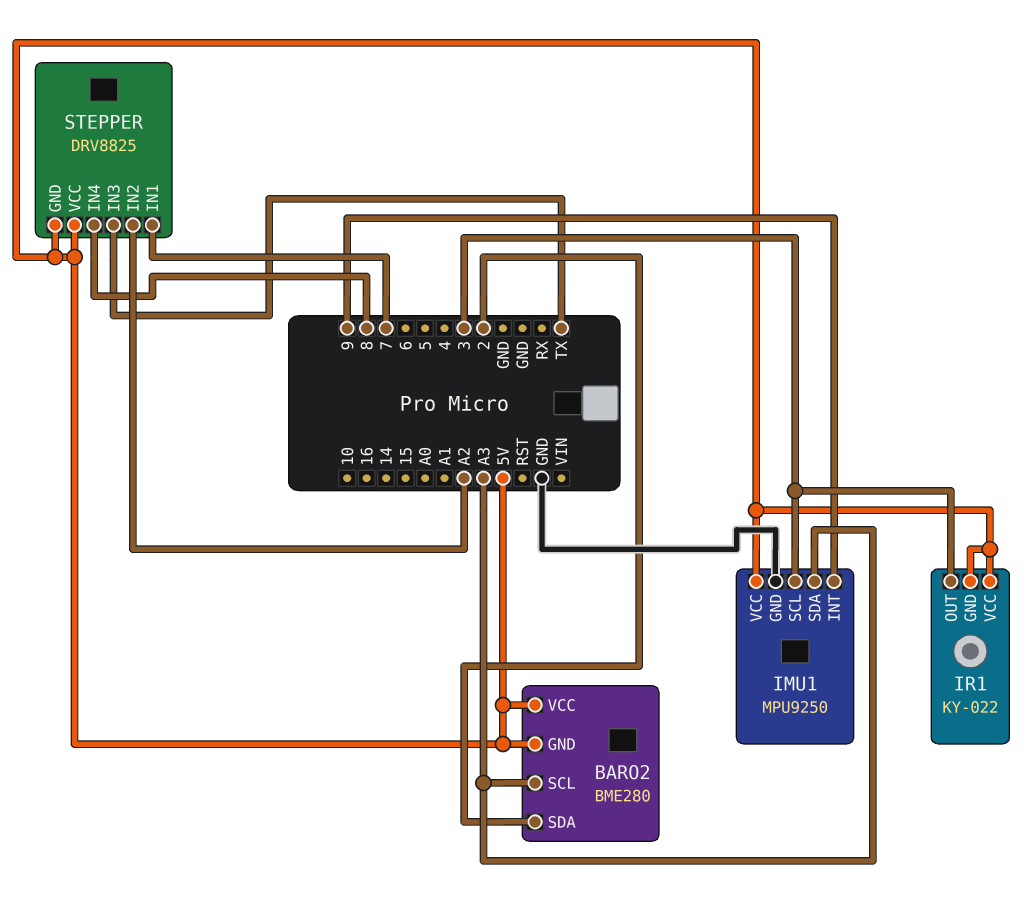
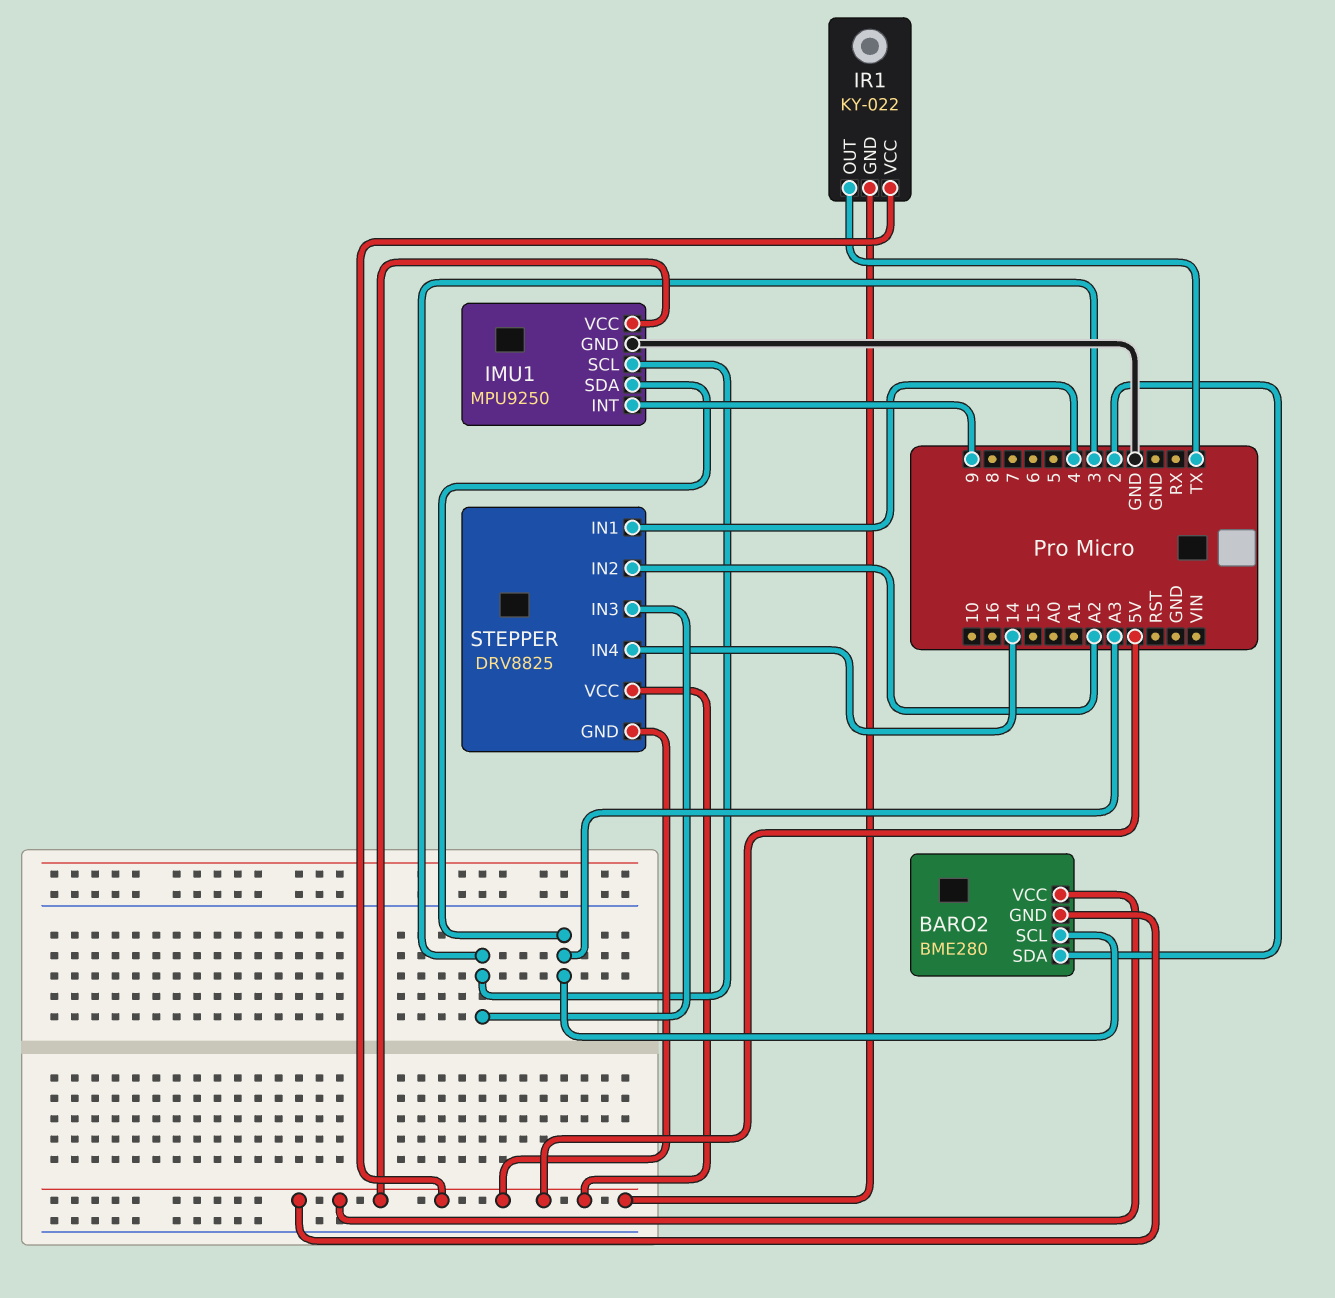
IR1 pin OUT: 3 -> TX
STEPPER pin IN1: 7 -> 4
STEPPER pin IN3: TX -> 3
STEPPER pin IN4: 8 -> 14

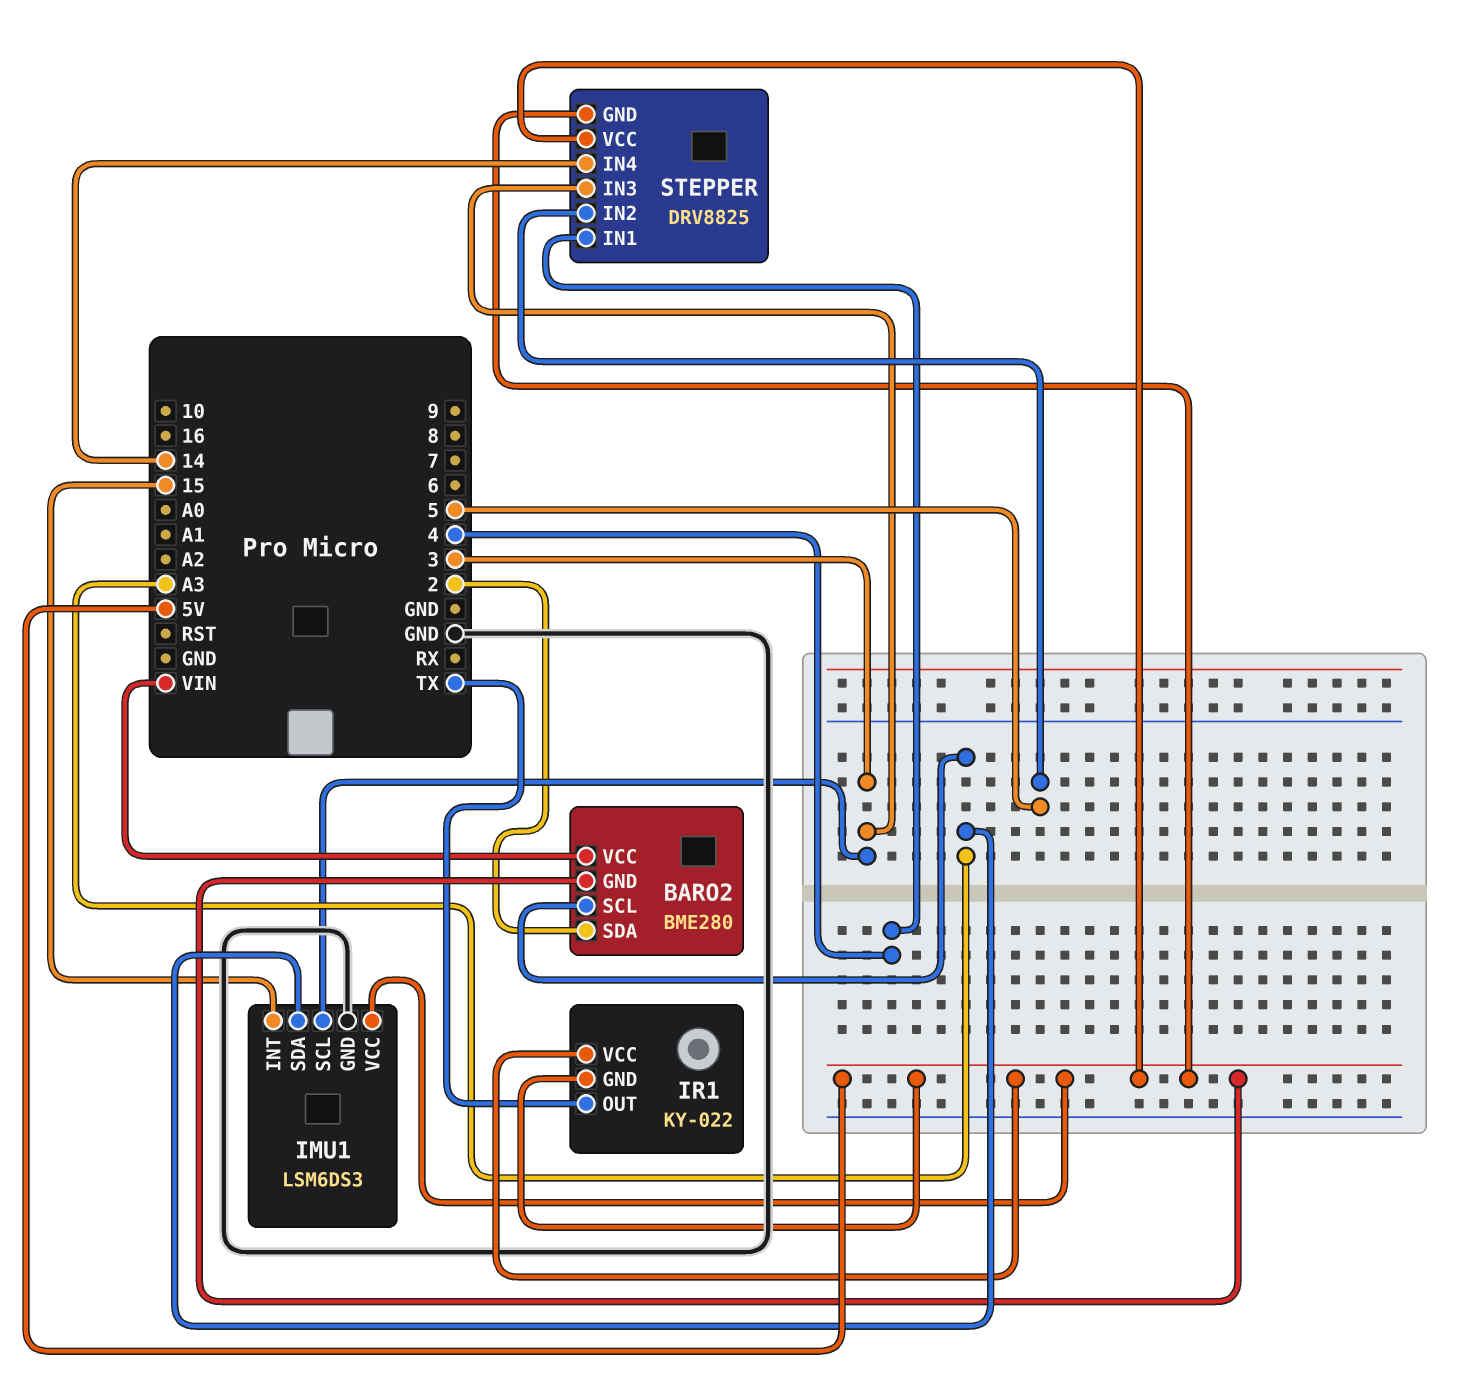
BARO2 pin VCC: 5V -> VIN
IMU1: MPU9250 -> LSM6DS3
IMU1 pin INT: 9 -> 15
STEPPER pin IN2: A2 -> 5

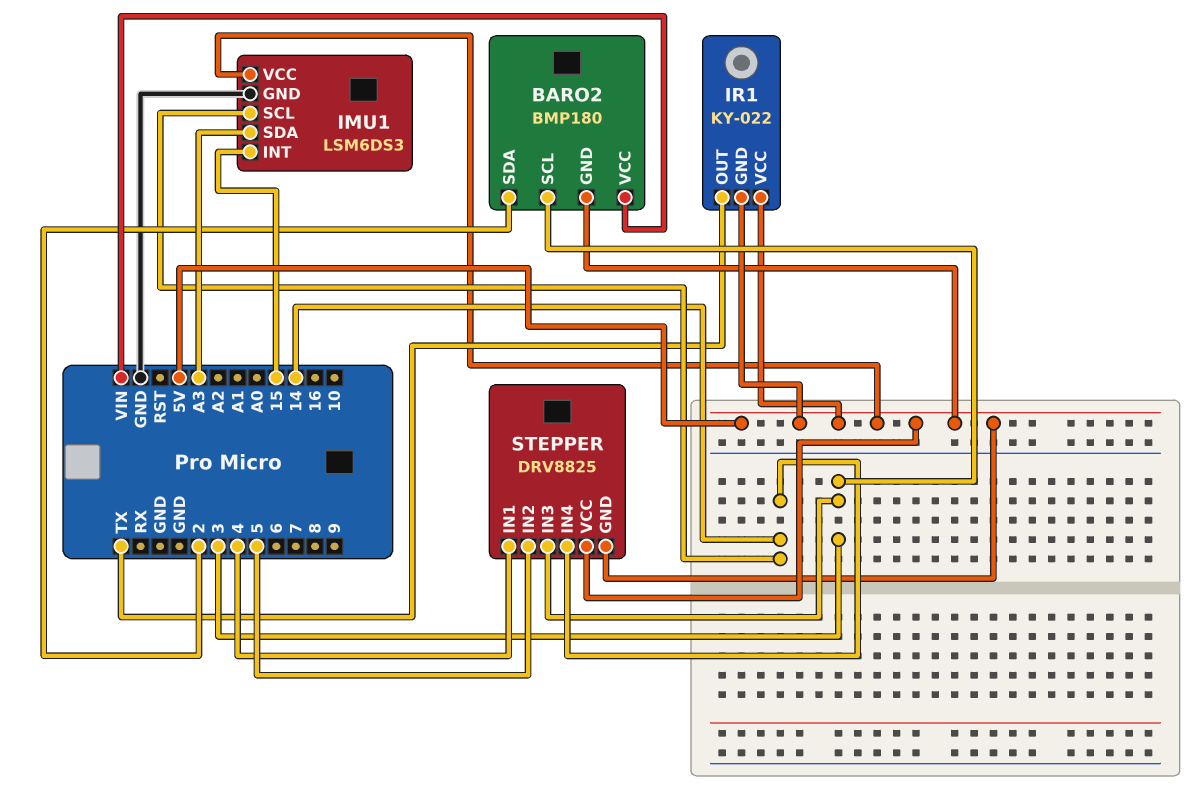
BARO2: BME280 -> BMP180
BARO2 pin SCL: A3 -> 3
IMU1 pin SCL: 3 -> 14

